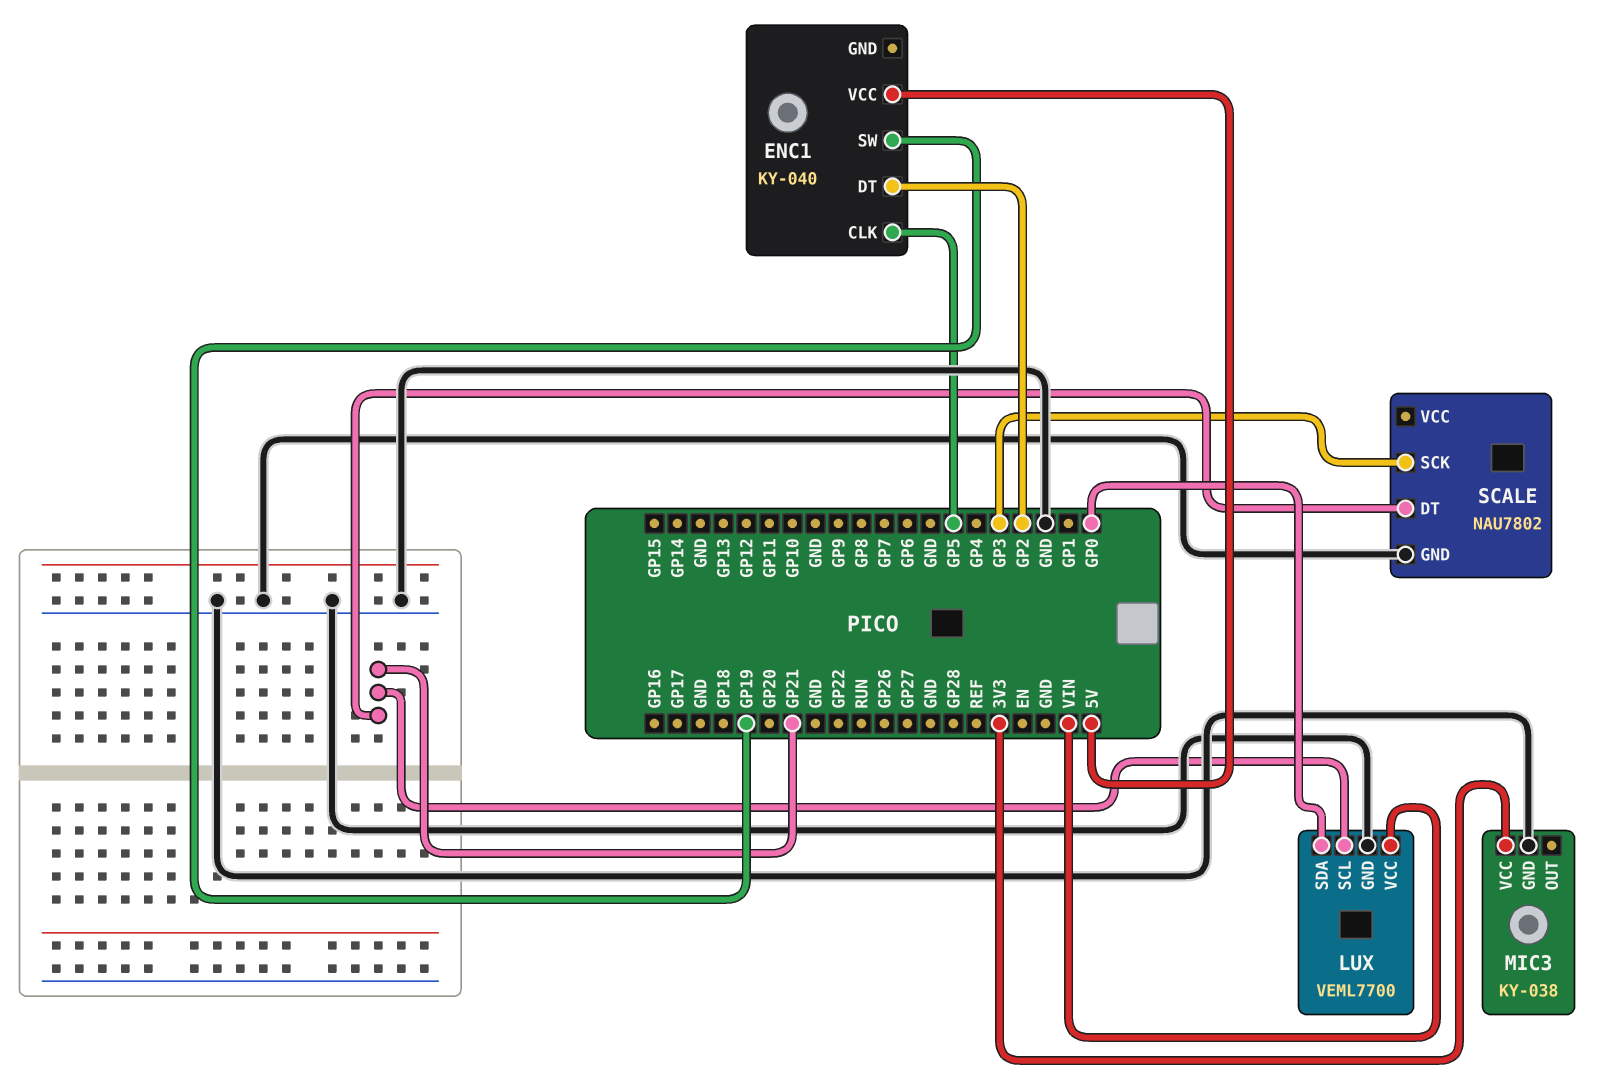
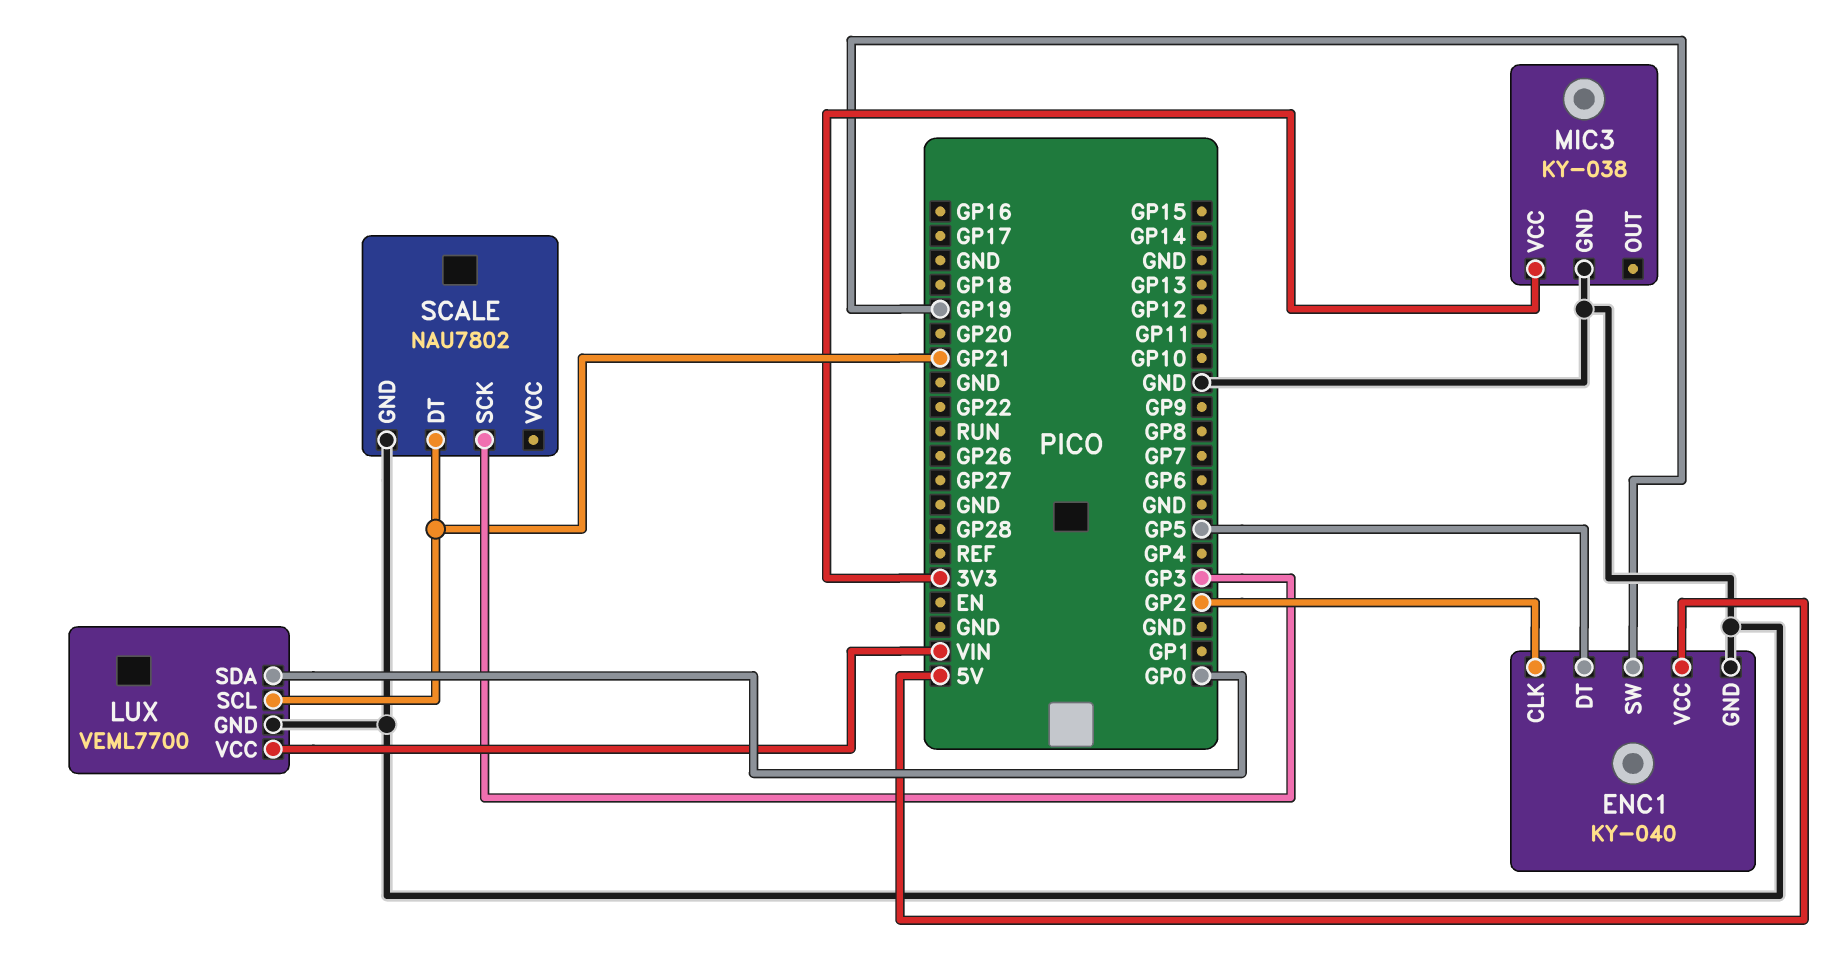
ENC1 pin CLK: GP5 -> GP2
ENC1 pin DT: GP2 -> GP5
ENC1 pin GND: none -> GND

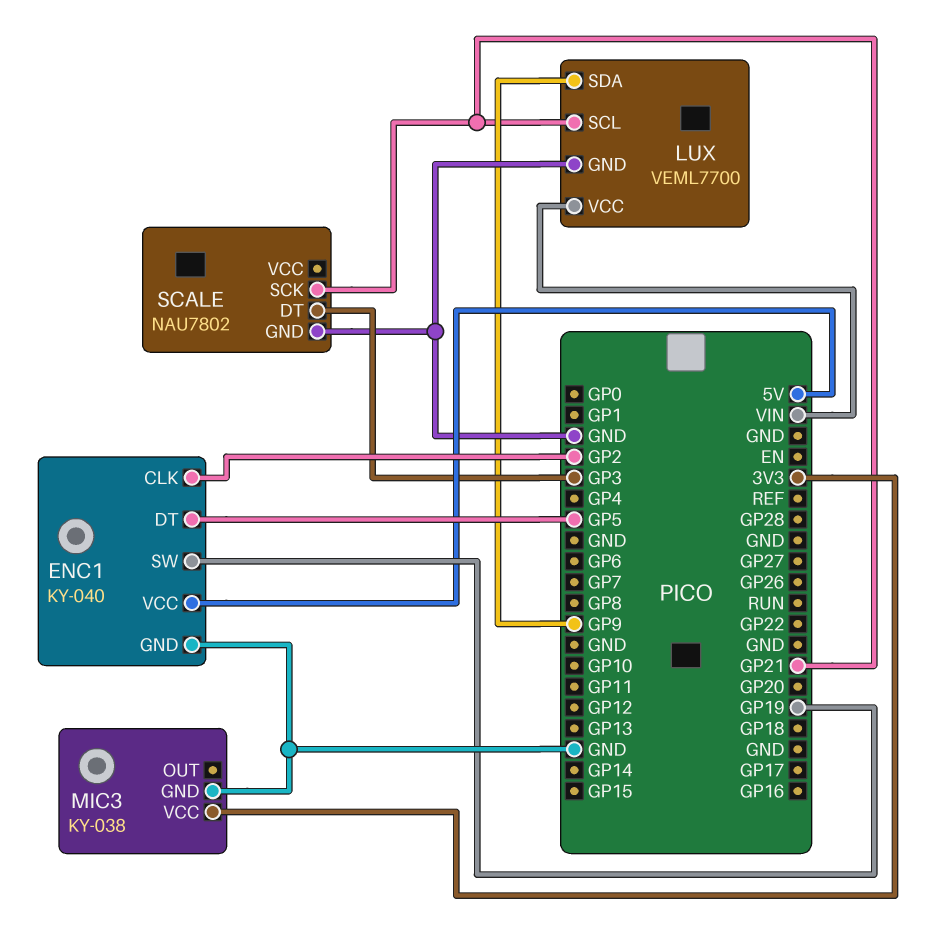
LUX pin SDA: GP0 -> GP9
SCALE pin DT: GP21 -> GP3
SCALE pin SCK: GP3 -> GP21

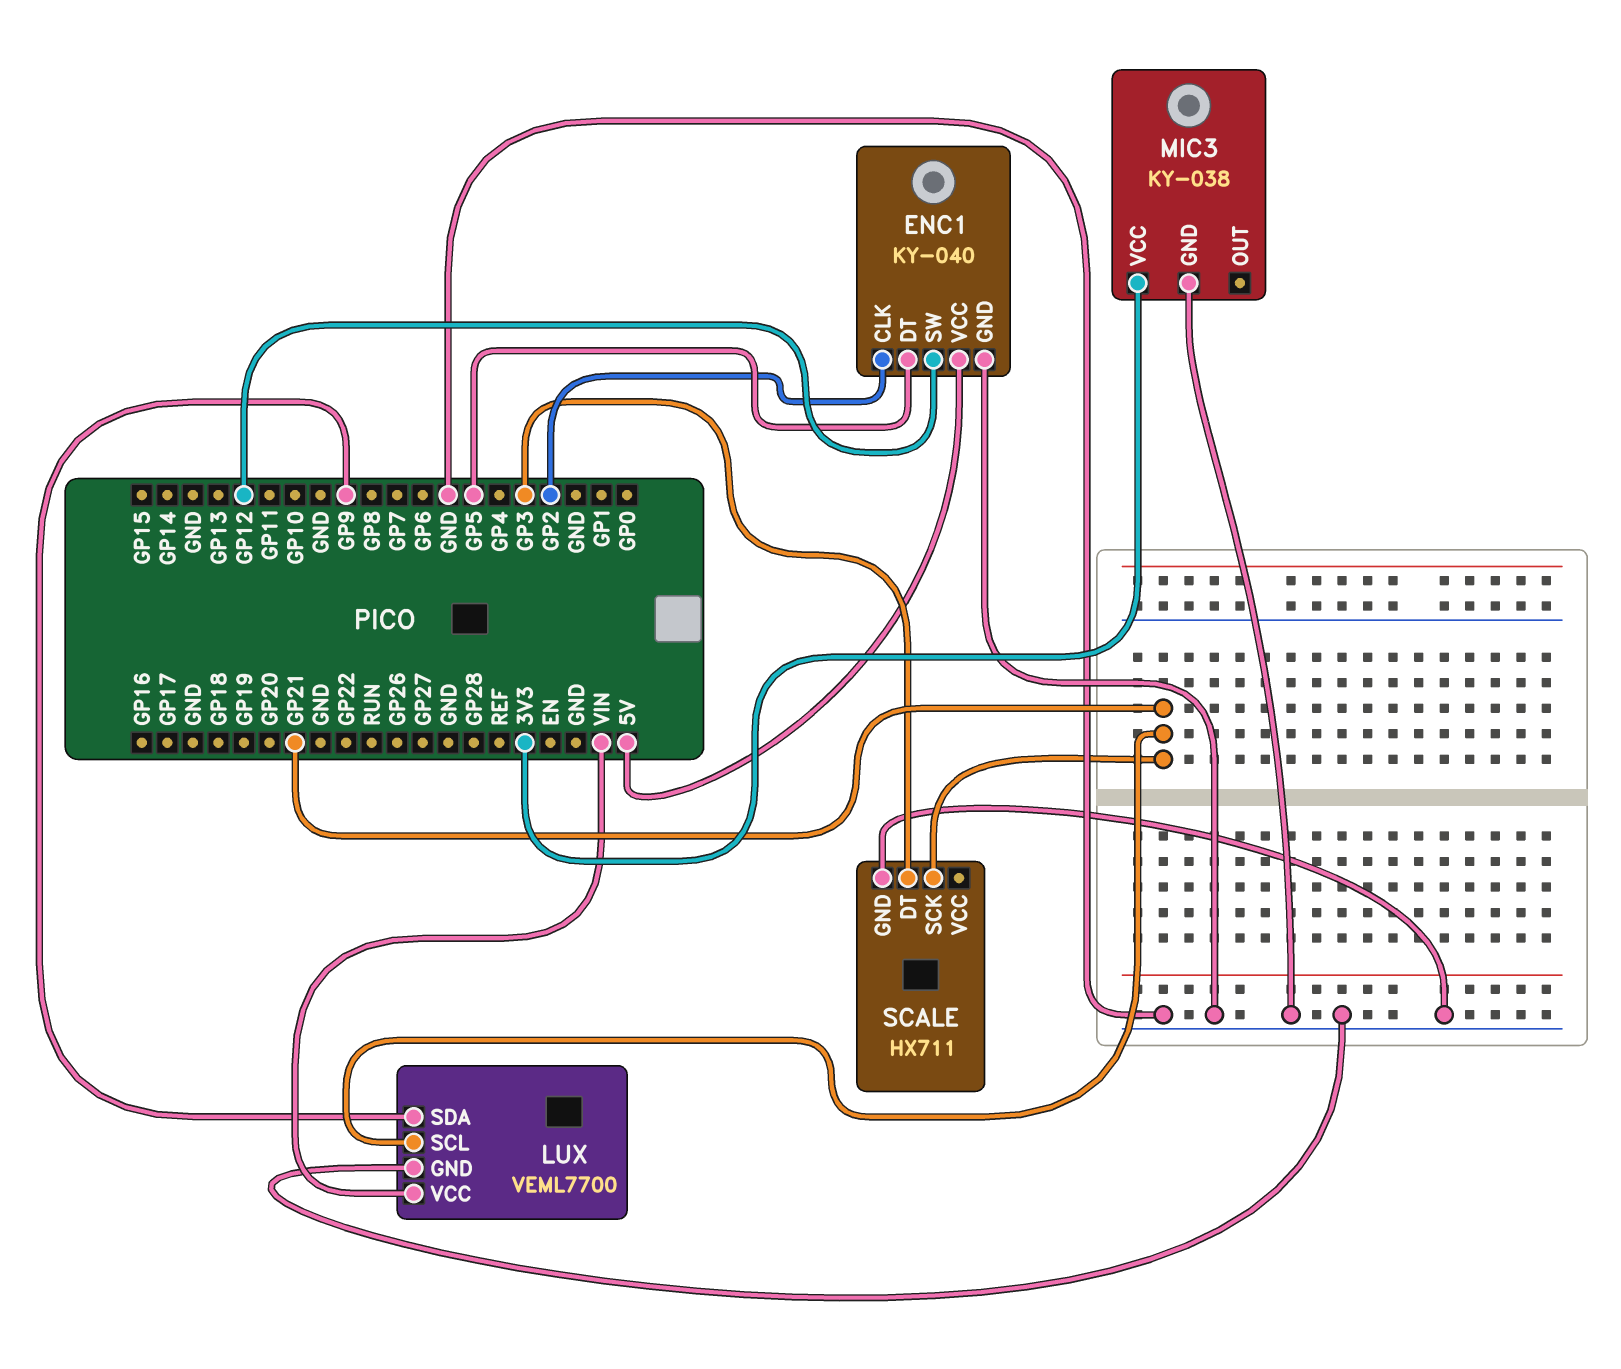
ENC1 pin SW: GP19 -> GP12
SCALE: NAU7802 -> HX711

